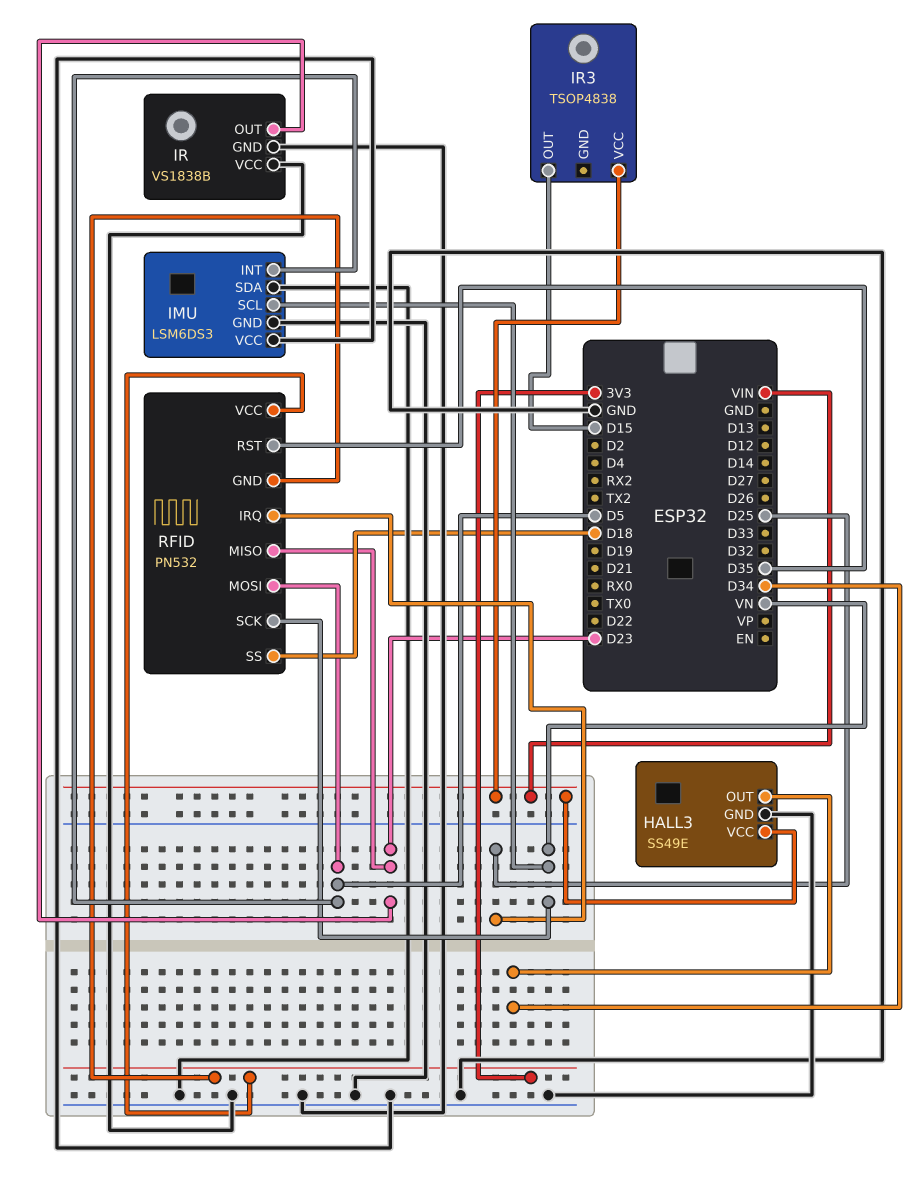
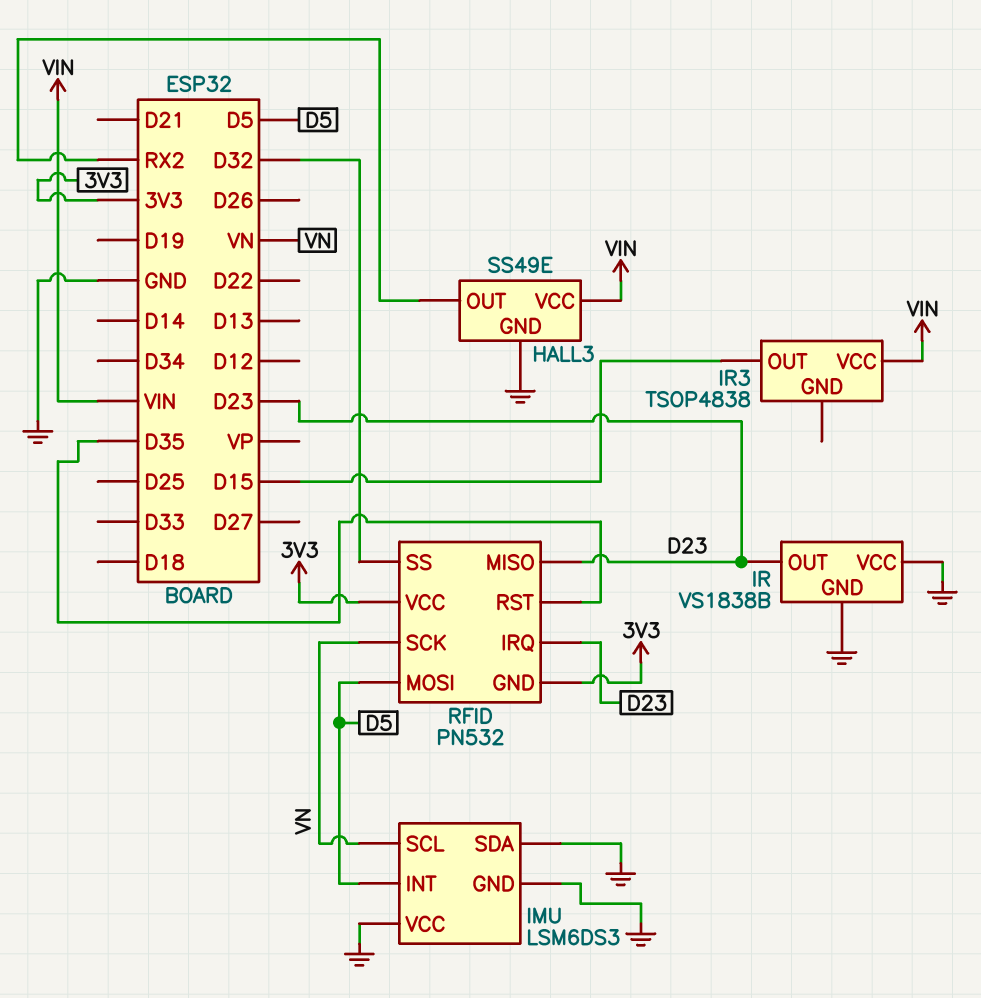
HALL3 pin OUT: D34 -> RX2
RFID pin IRQ: D25 -> D23
RFID pin SS: D18 -> D32

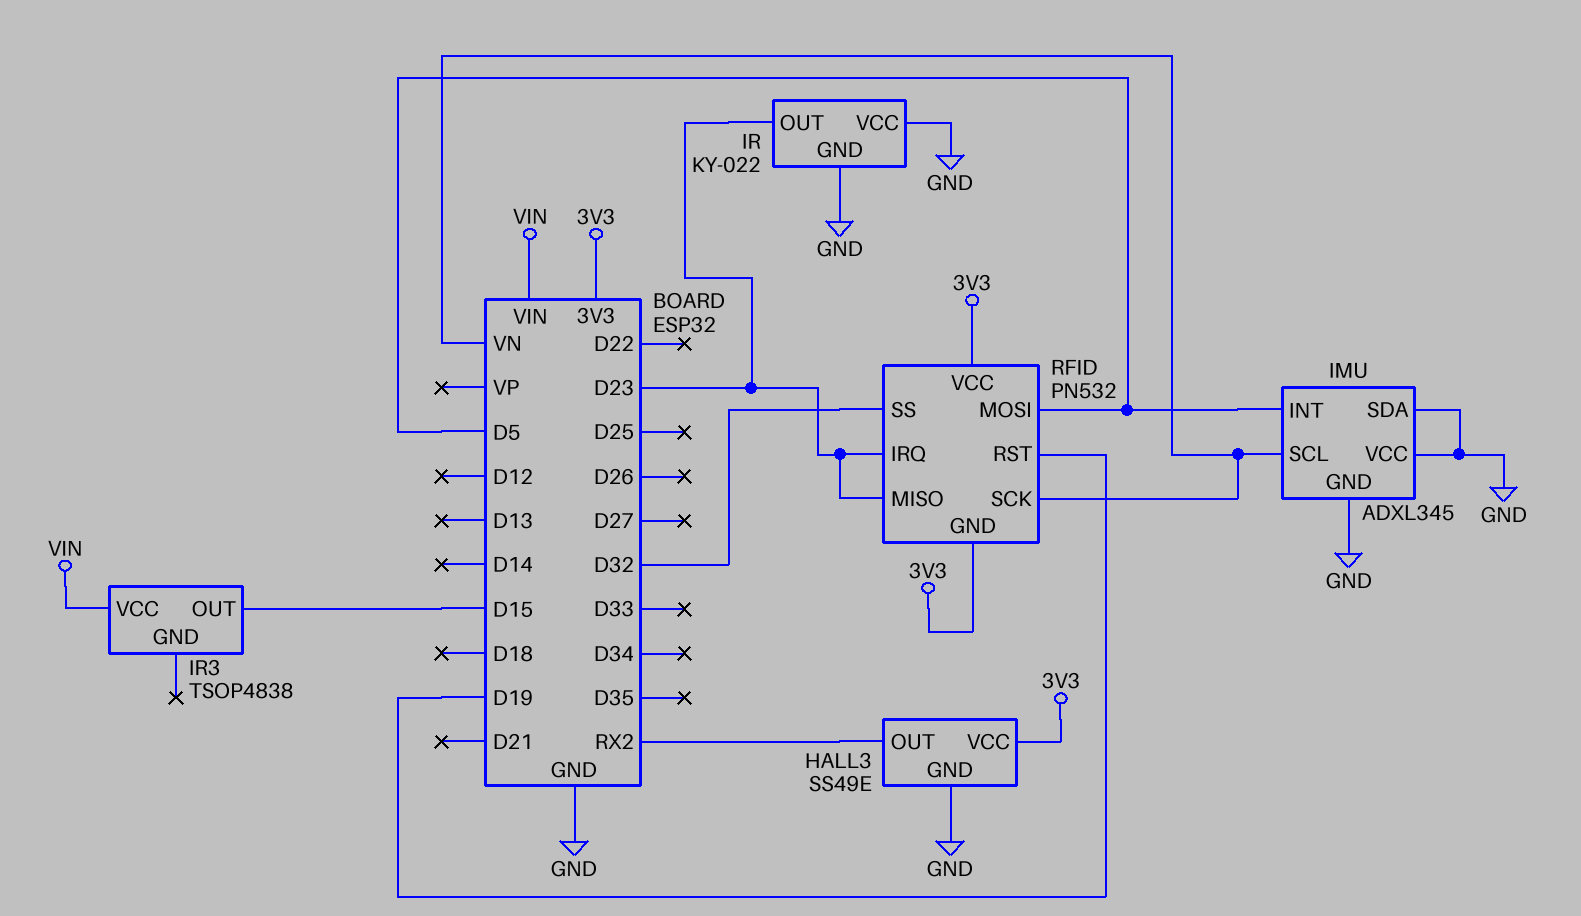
HALL3 pin VCC: VIN -> 3V3
IMU: LSM6DS3 -> ADXL345
IR: VS1838B -> KY-022
RFID pin RST: D35 -> D19

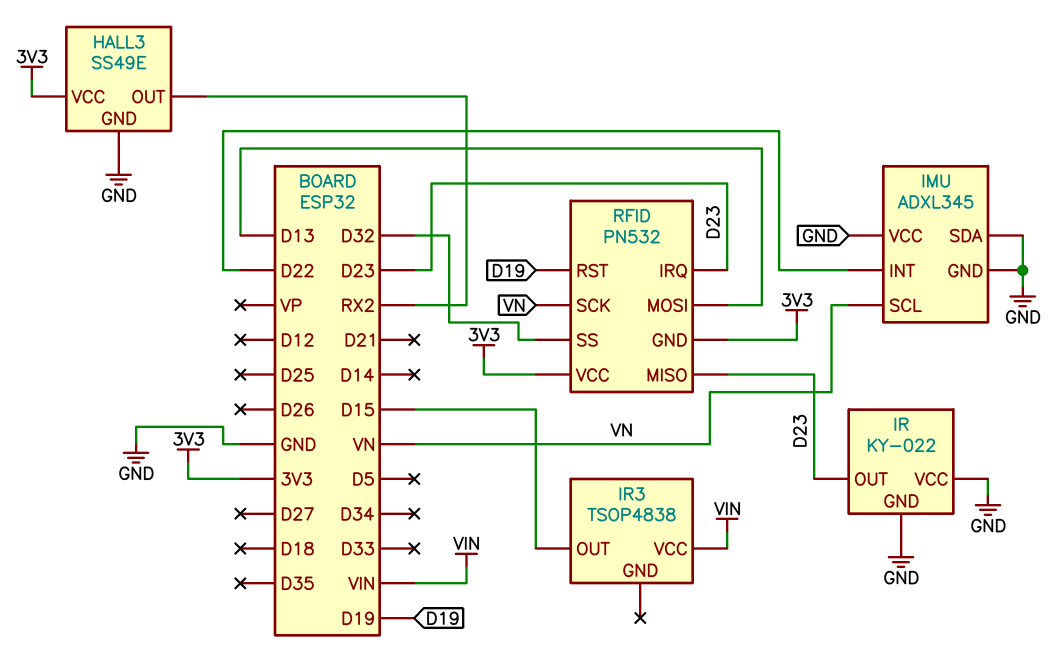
IMU pin INT: D5 -> D22
RFID pin MOSI: D5 -> D13

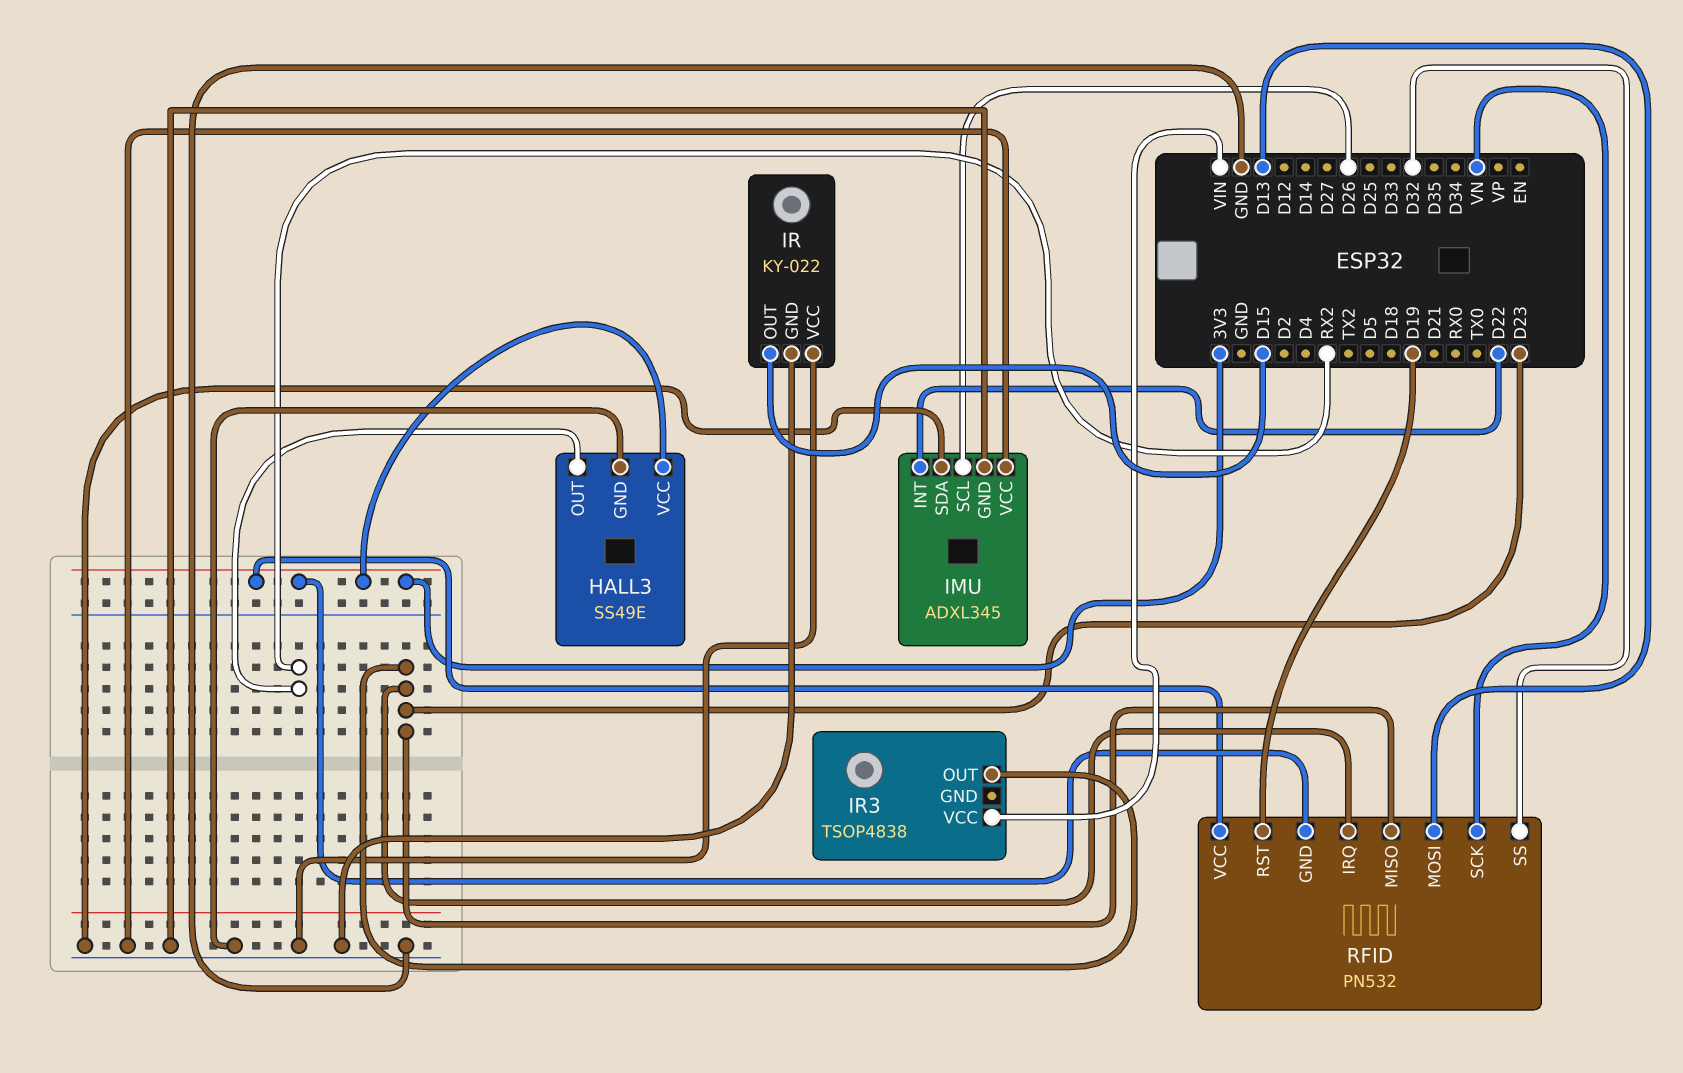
IMU pin SCL: VN -> D26
IR pin OUT: D23 -> D15
IR3 pin OUT: D15 -> D23

